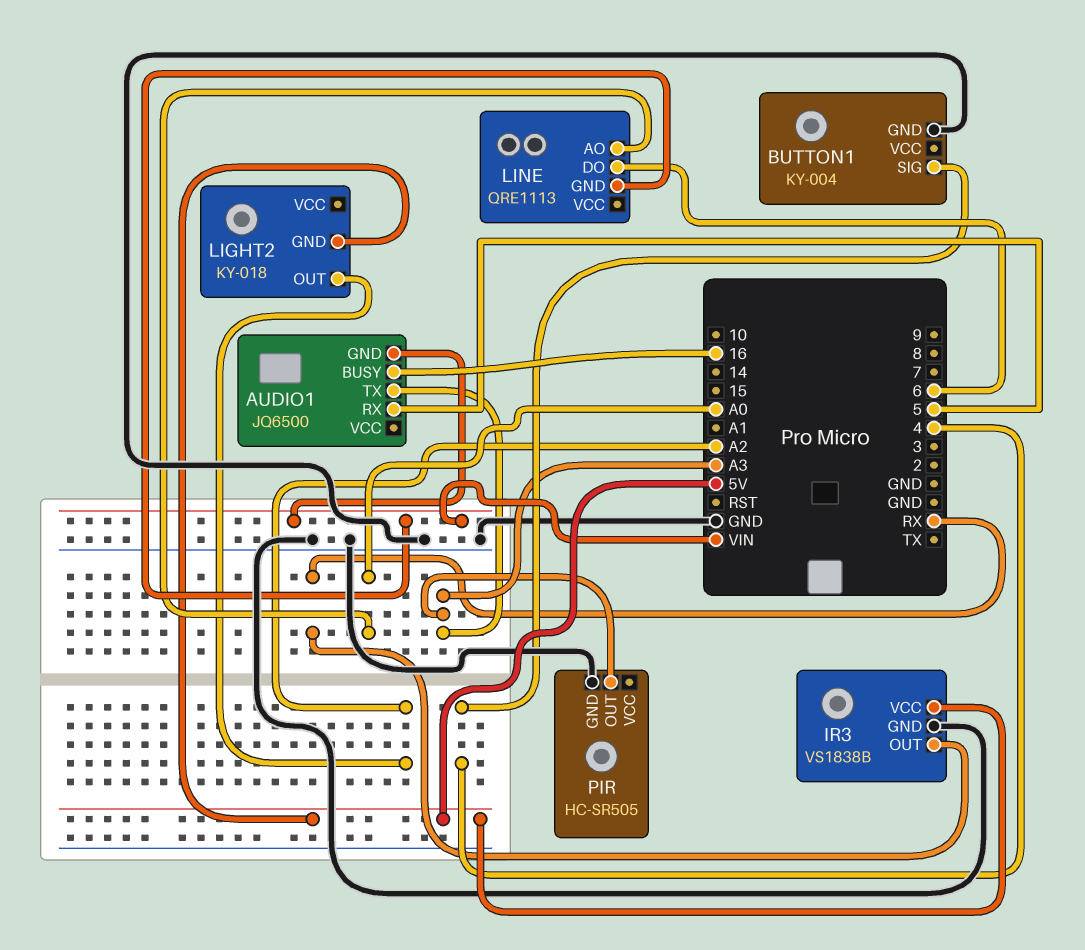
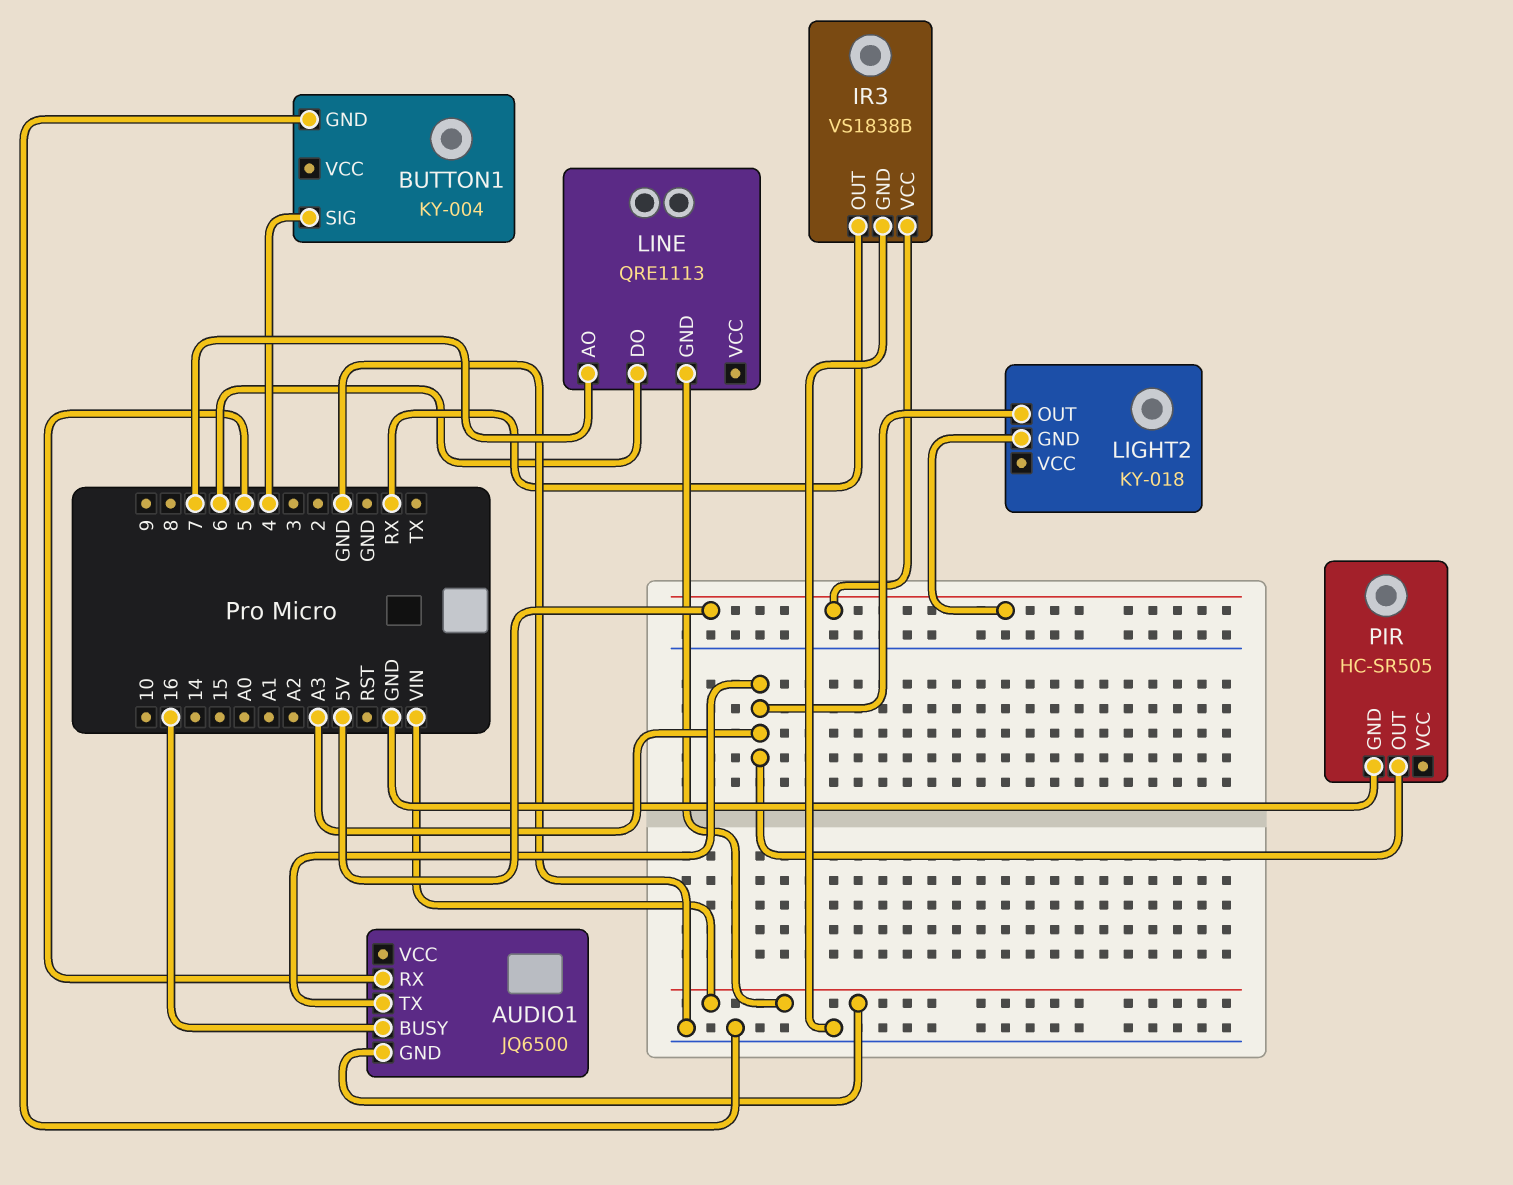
LIGHT2 pin OUT: A2 -> A3
LINE pin AO: A0 -> 7

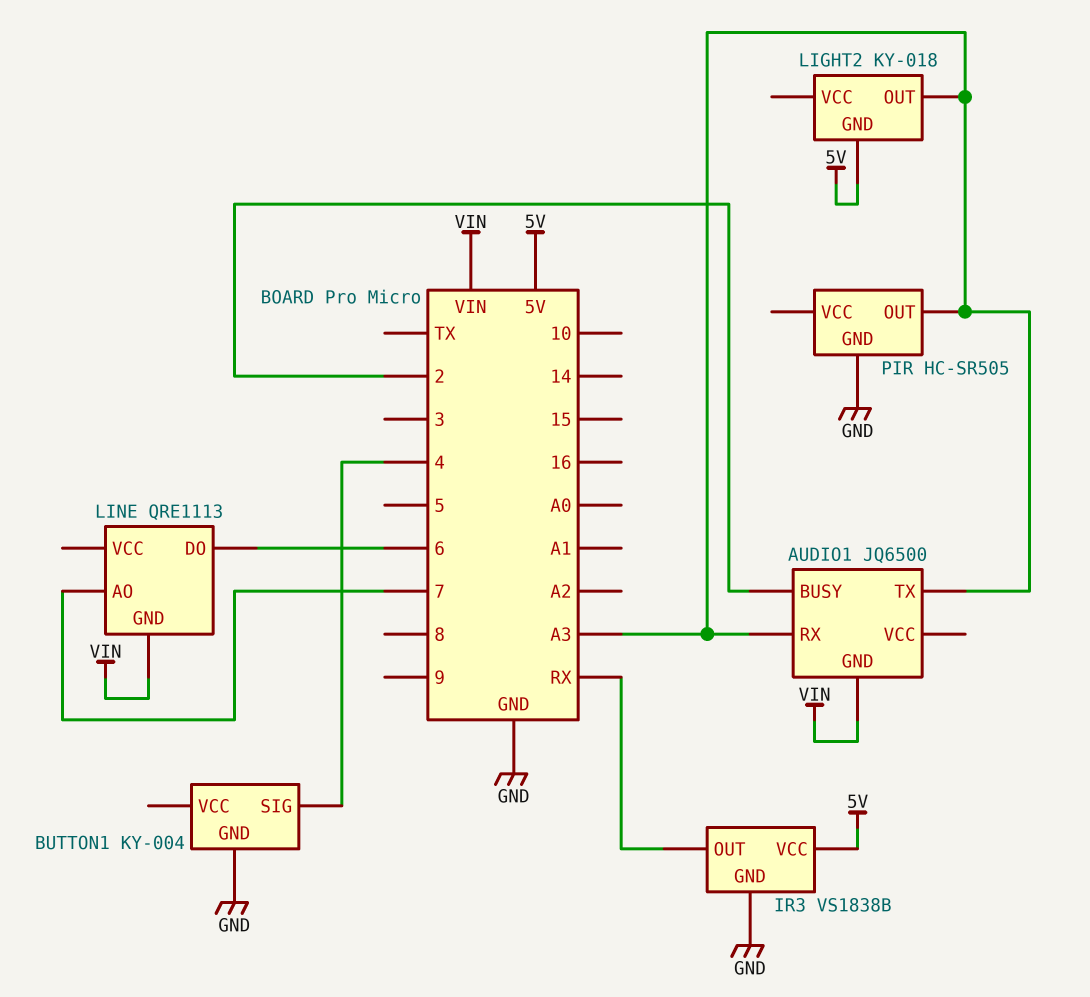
AUDIO1 pin BUSY: 16 -> 2
AUDIO1 pin RX: 5 -> A3

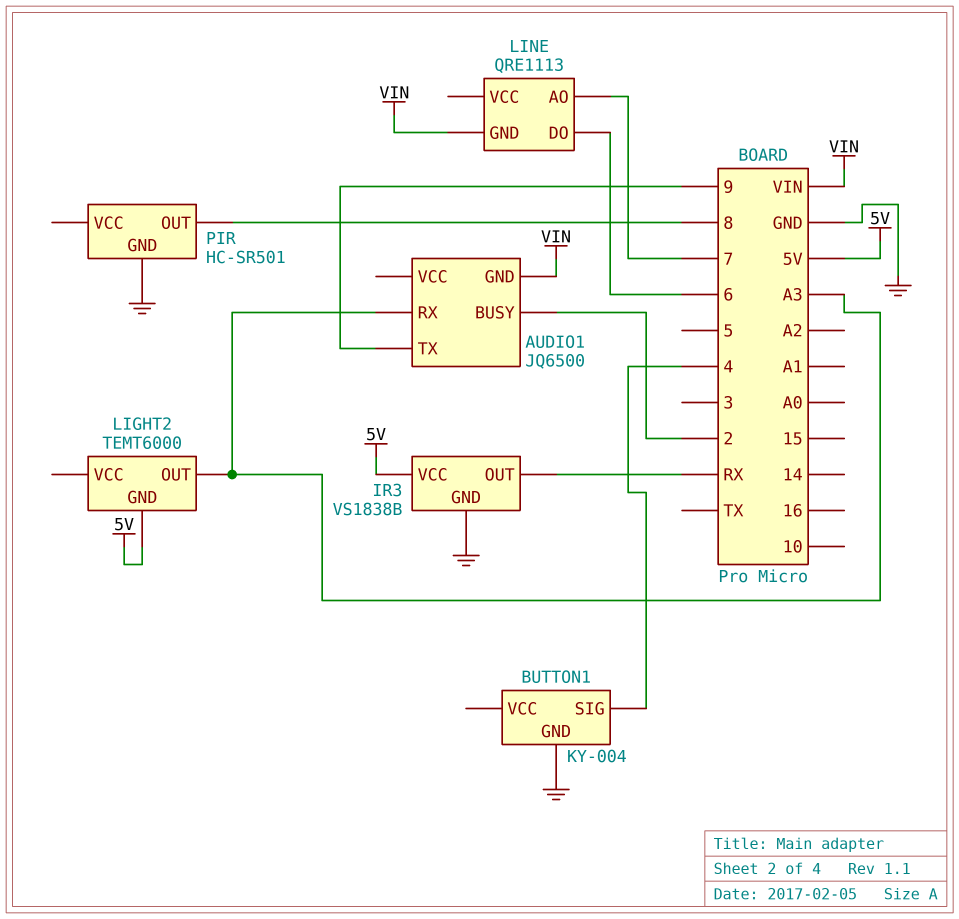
AUDIO1 pin TX: A3 -> 9
LIGHT2: KY-018 -> TEMT6000
PIR: HC-SR505 -> HC-SR501
PIR pin OUT: A3 -> 8

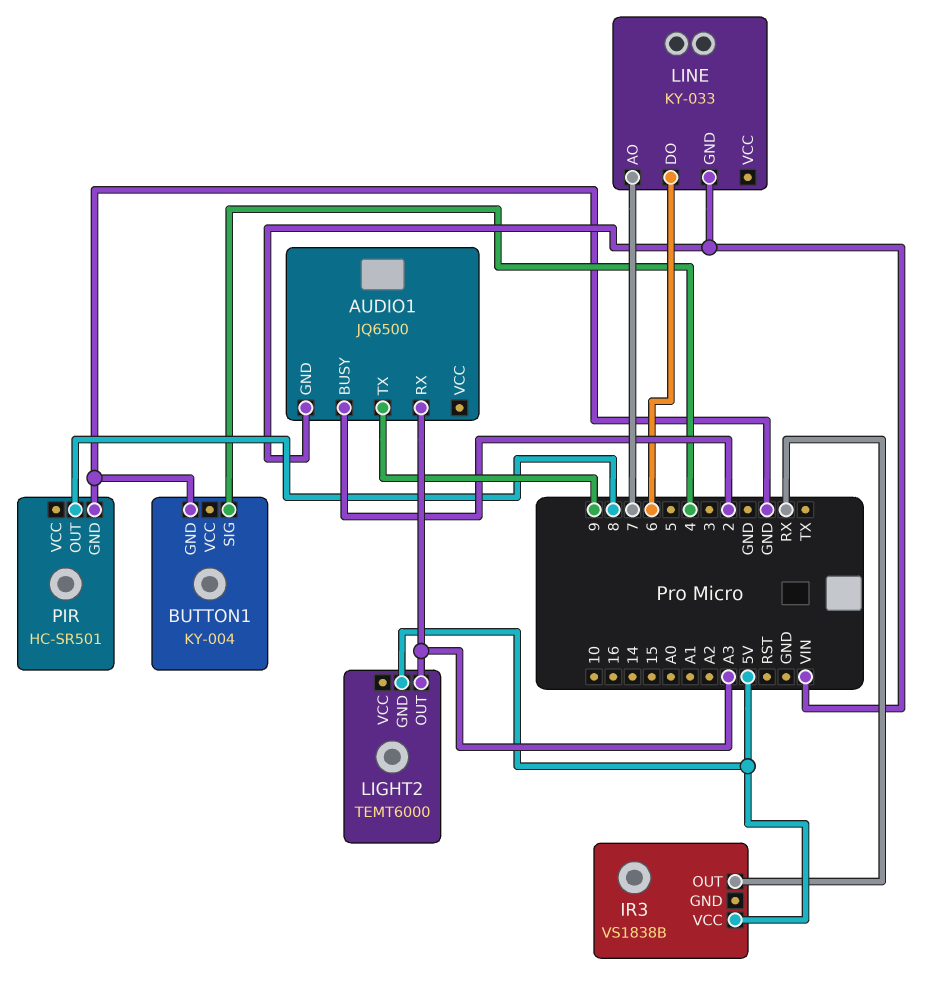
IR3 pin GND: GND -> none
LINE: QRE1113 -> KY-033

